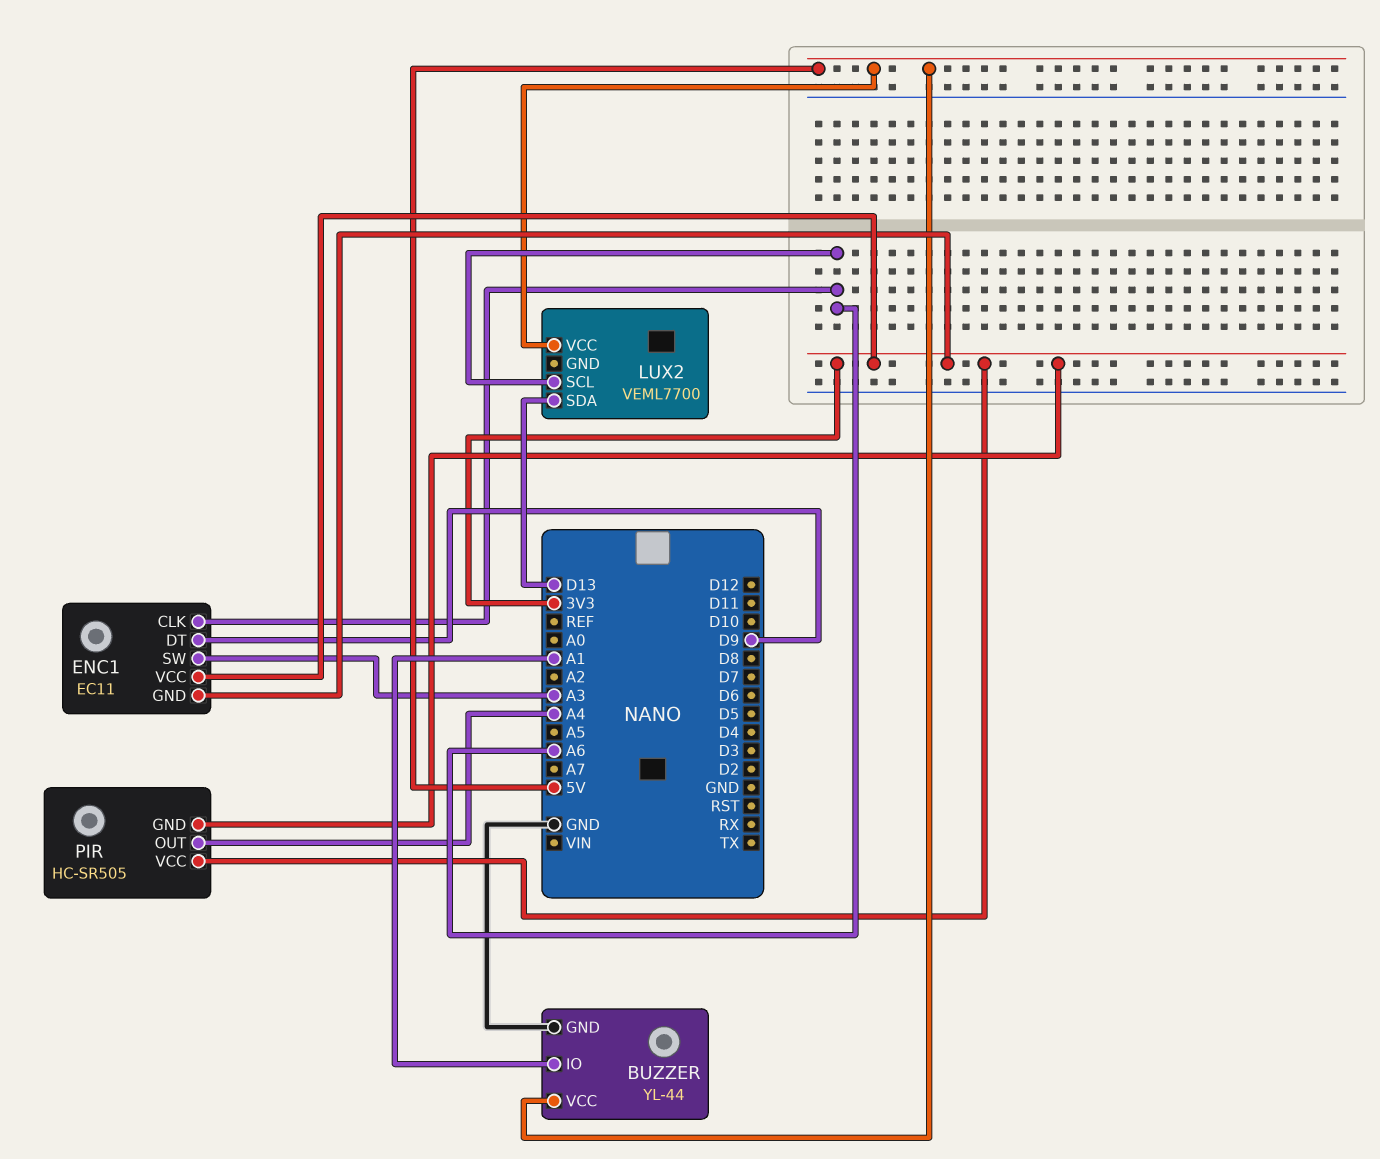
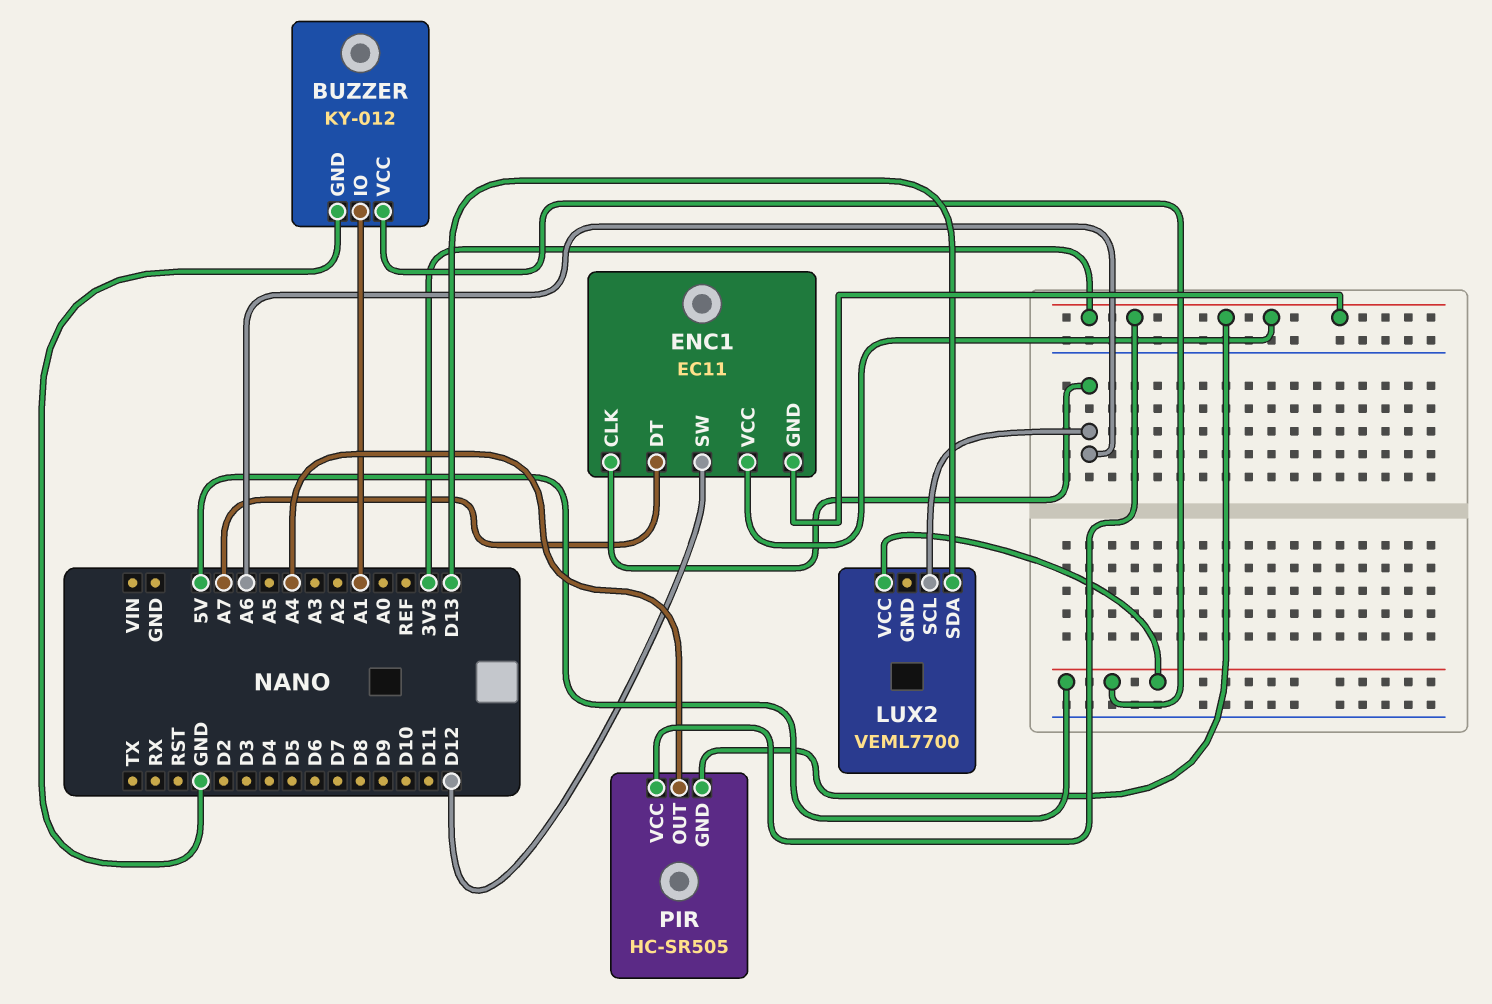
BUZZER: YL-44 -> KY-012
ENC1 pin DT: D9 -> A7
ENC1 pin SW: A3 -> D12

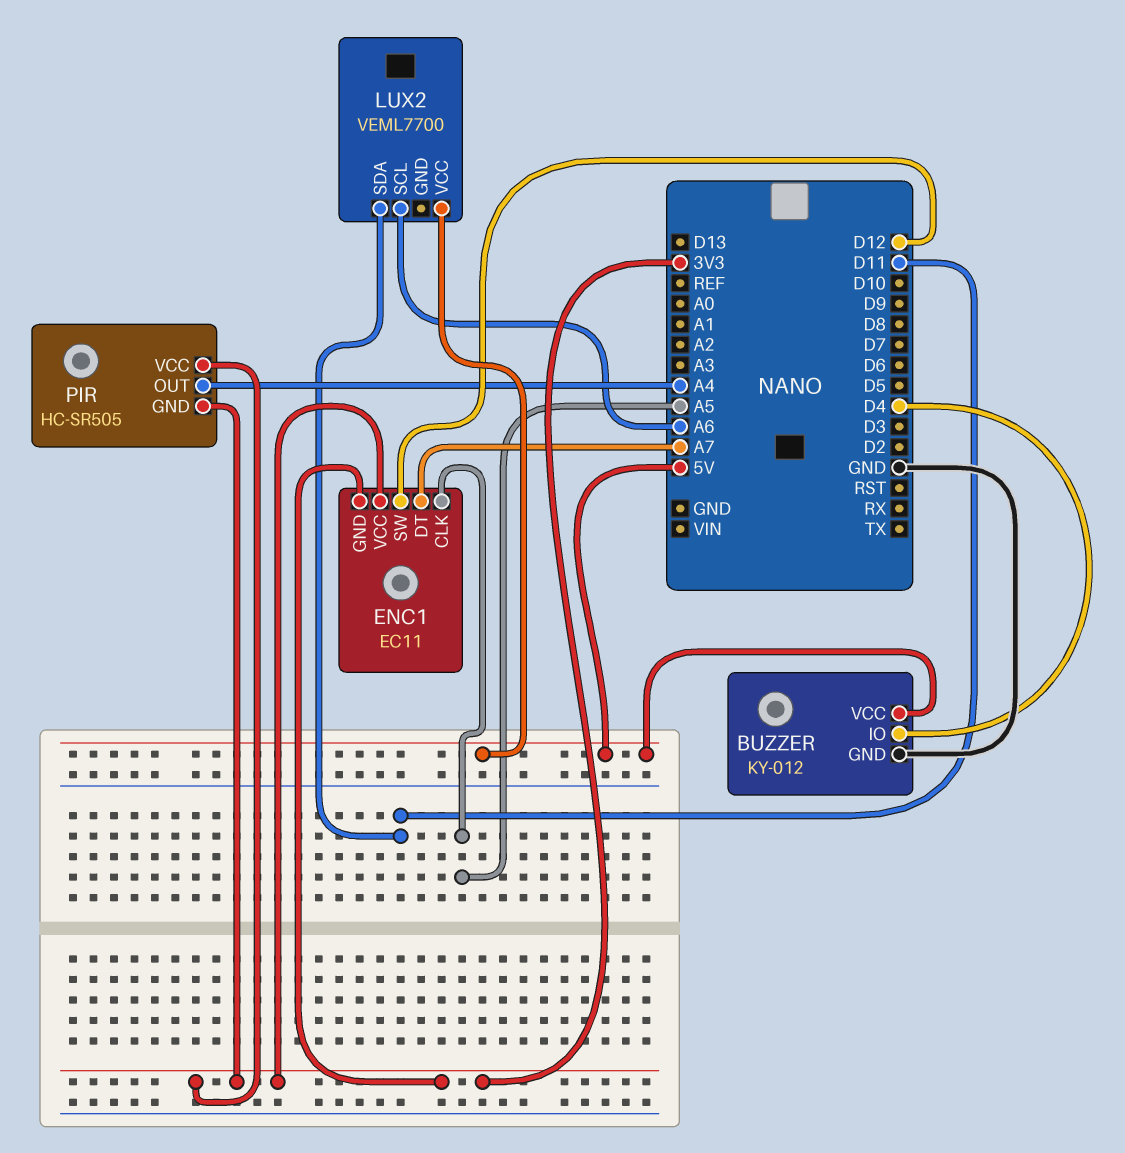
BUZZER pin IO: A1 -> D4
ENC1 pin CLK: A6 -> A5
LUX2 pin SDA: D13 -> D11

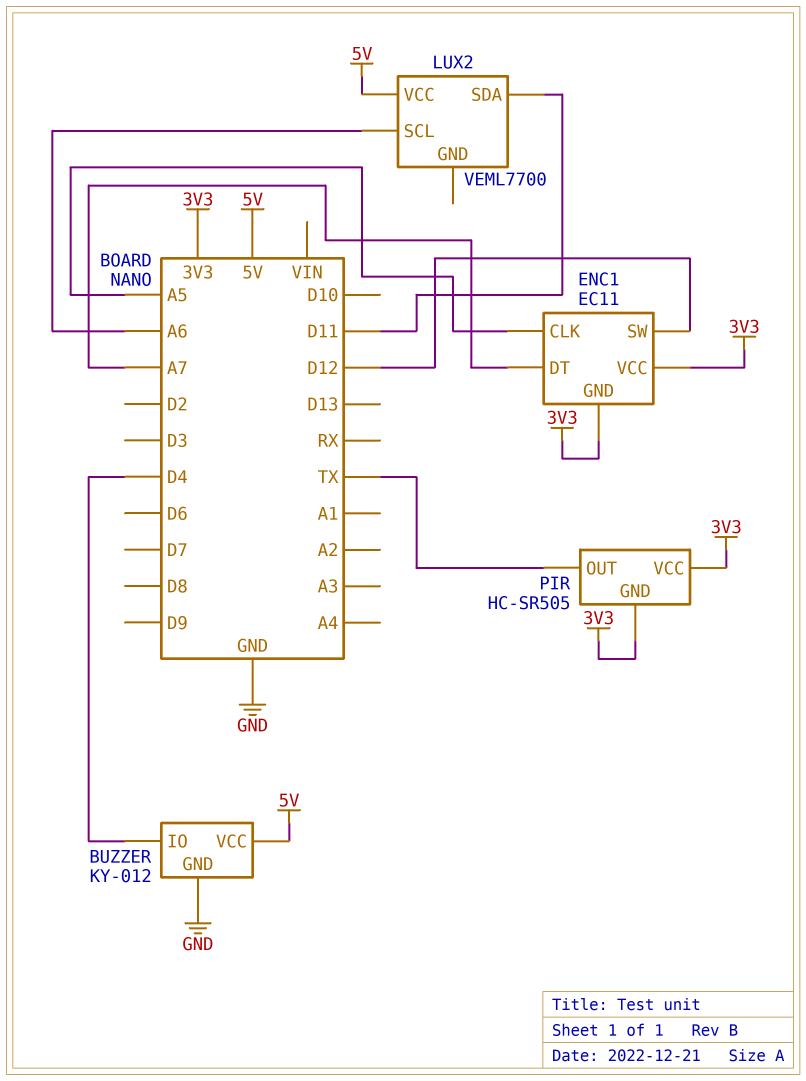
PIR pin OUT: A4 -> TX

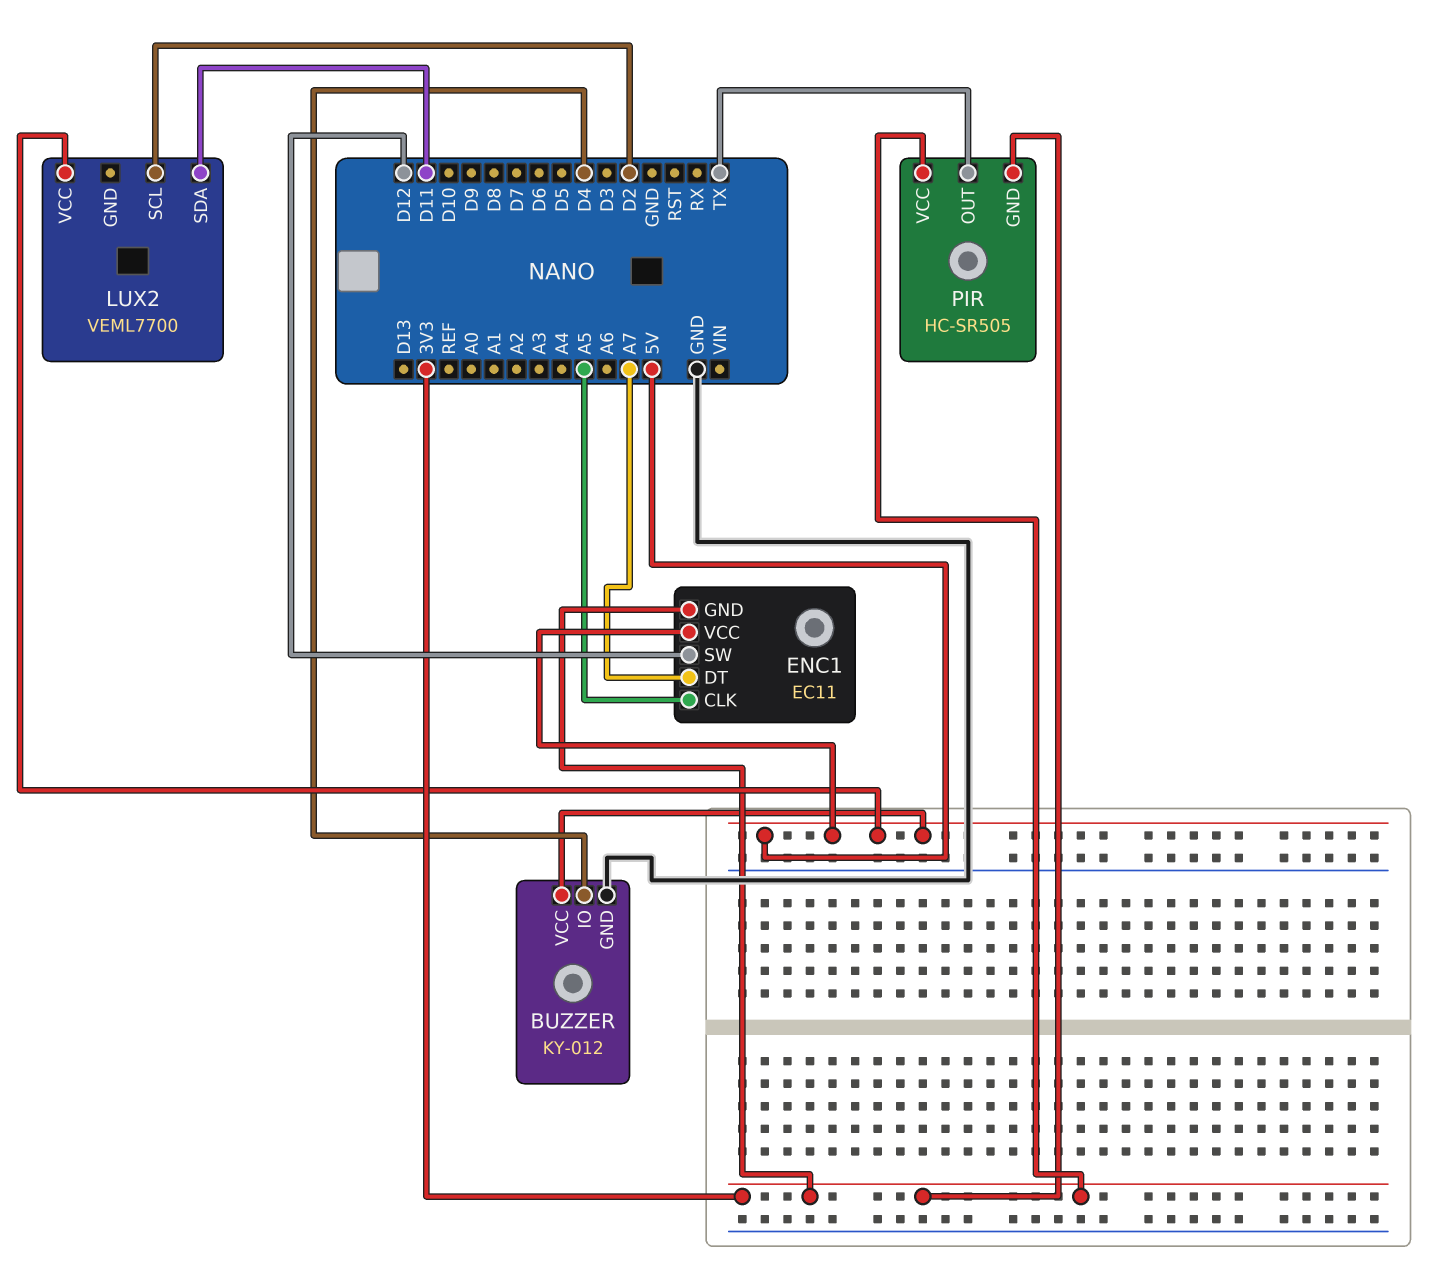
ENC1 pin VCC: 3V3 -> 5V
LUX2 pin SCL: A6 -> D2

